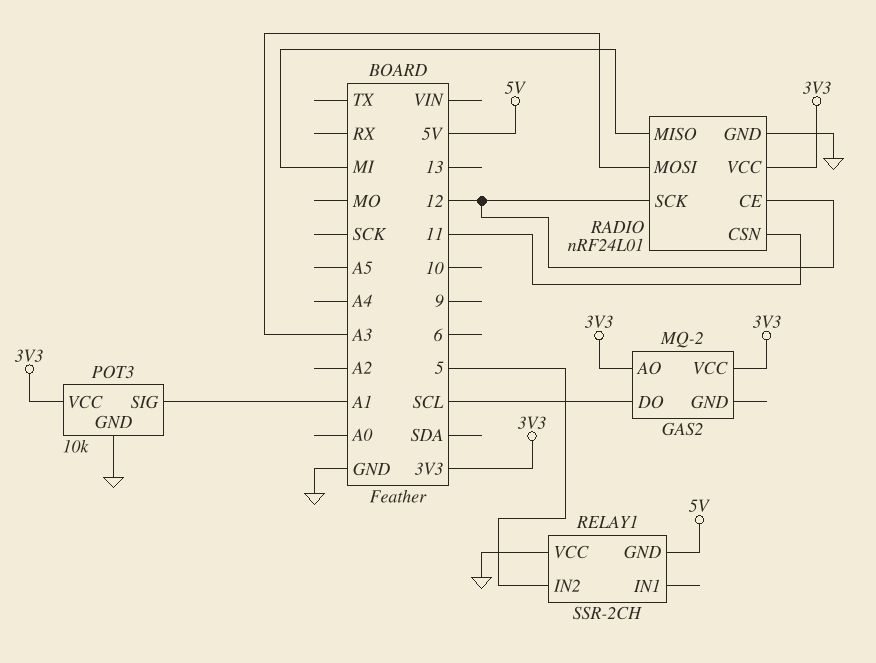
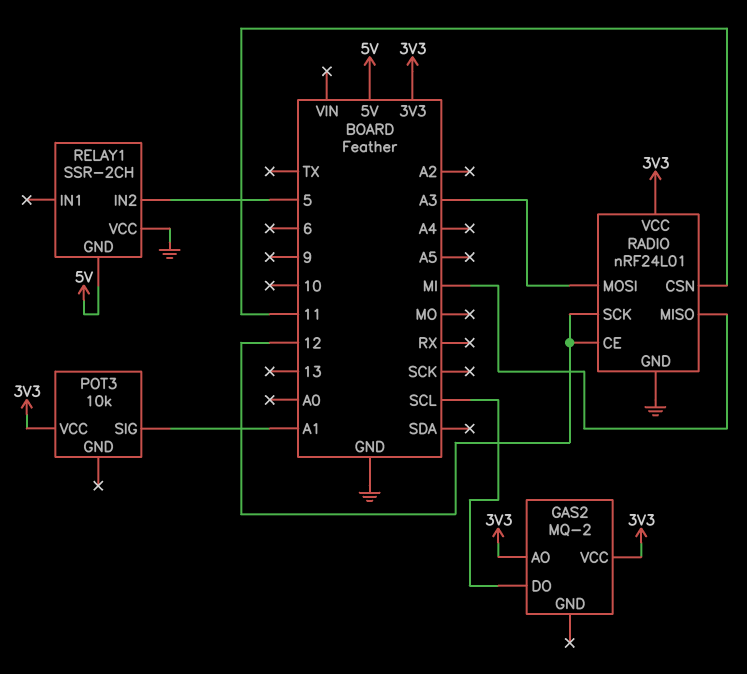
POT3 pin GND: GND -> none

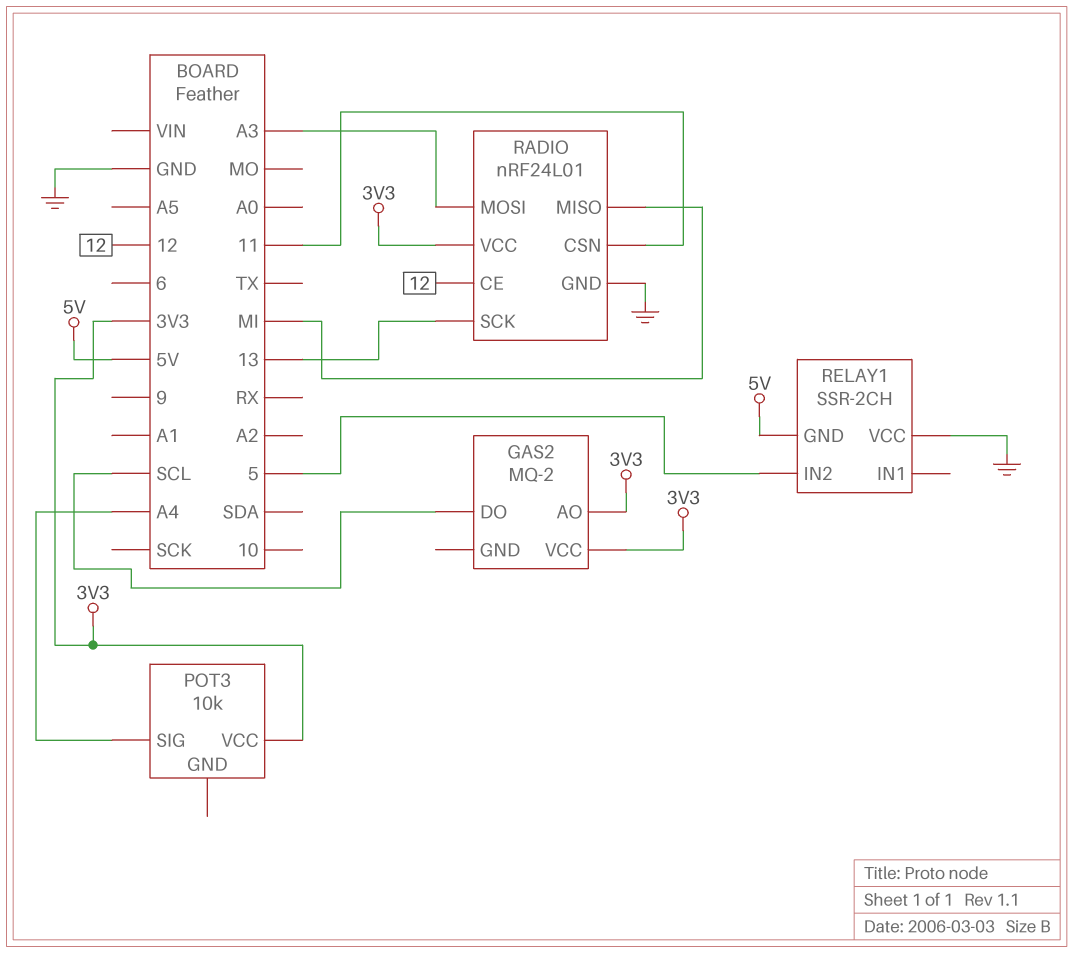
POT3 pin SIG: A1 -> A4
RADIO pin SCK: 12 -> 13

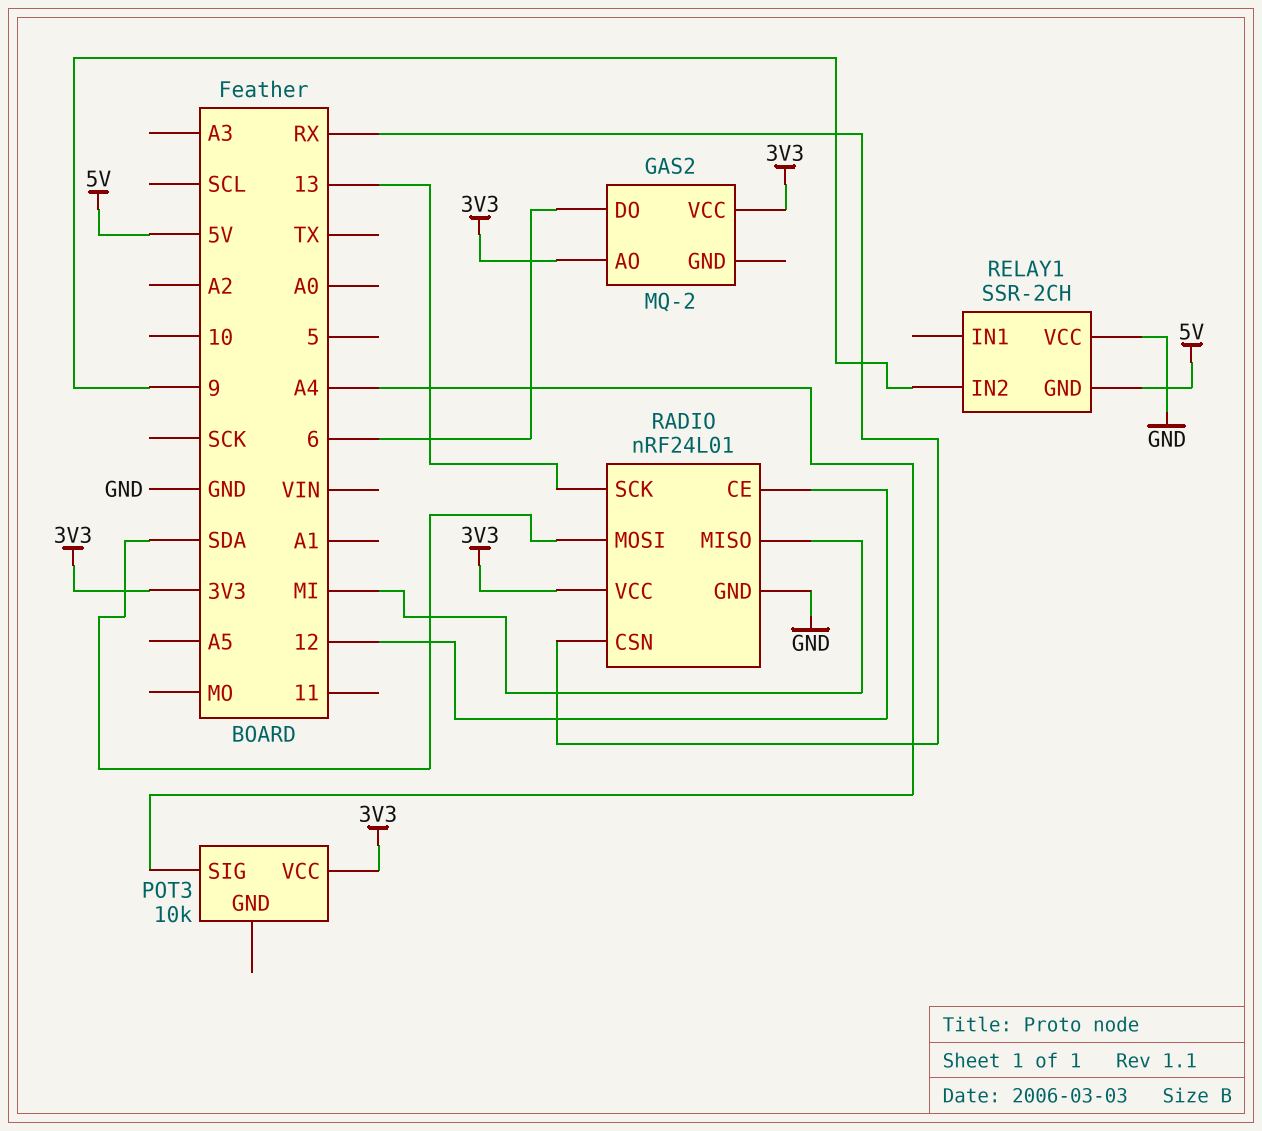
GAS2 pin DO: SCL -> 6
RADIO pin CSN: 11 -> RX
RADIO pin MOSI: A3 -> SDA
RELAY1 pin IN2: 5 -> 9

